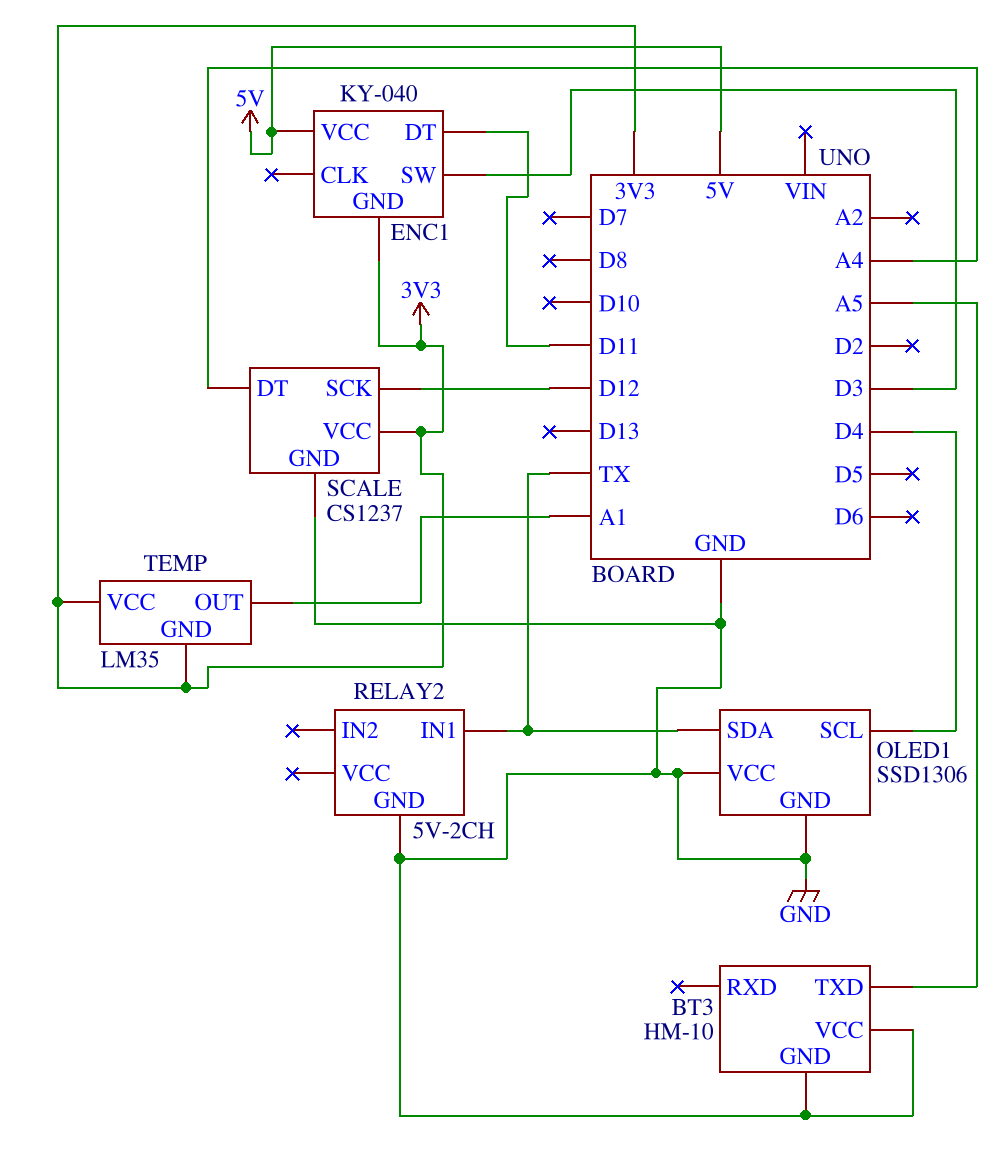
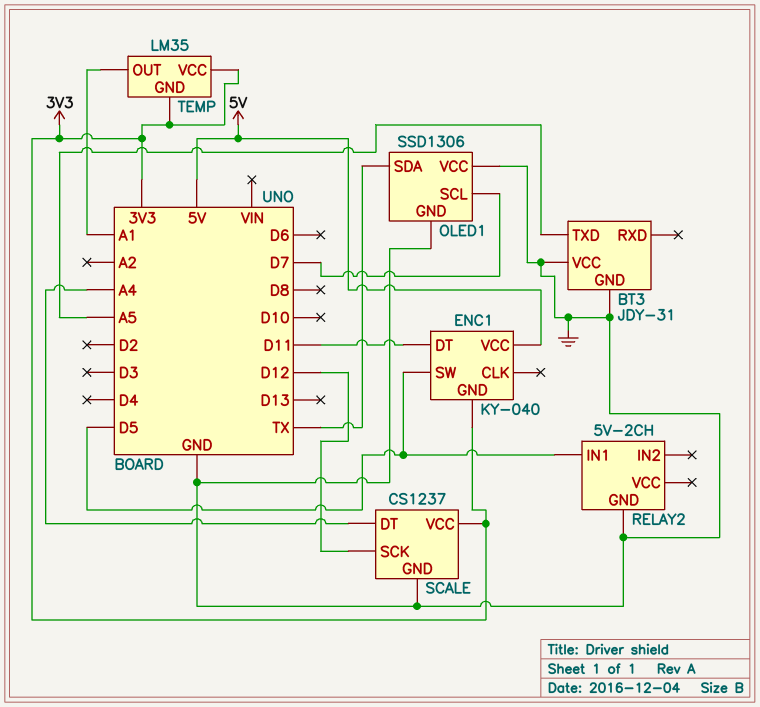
BT3: HM-10 -> JDY-31
ENC1 pin SW: D3 -> D5
OLED1 pin SCL: D4 -> D7
RELAY2 pin IN1: TX -> D5

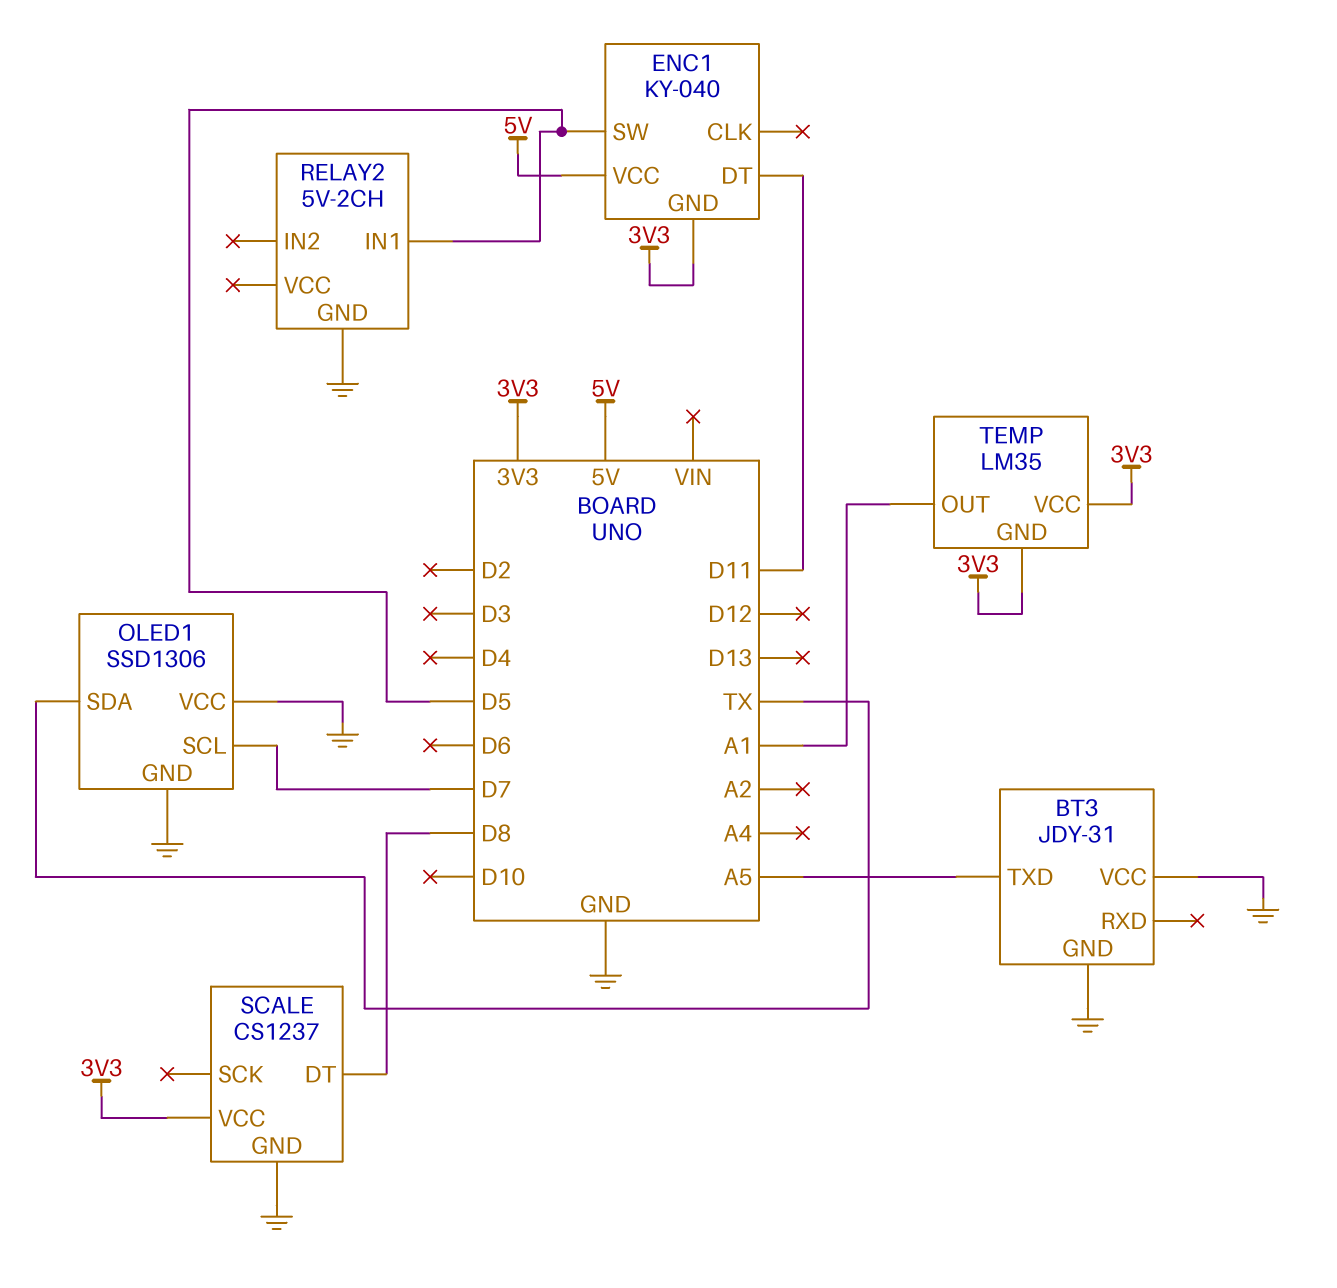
SCALE pin DT: A4 -> D8
SCALE pin SCK: D12 -> none

